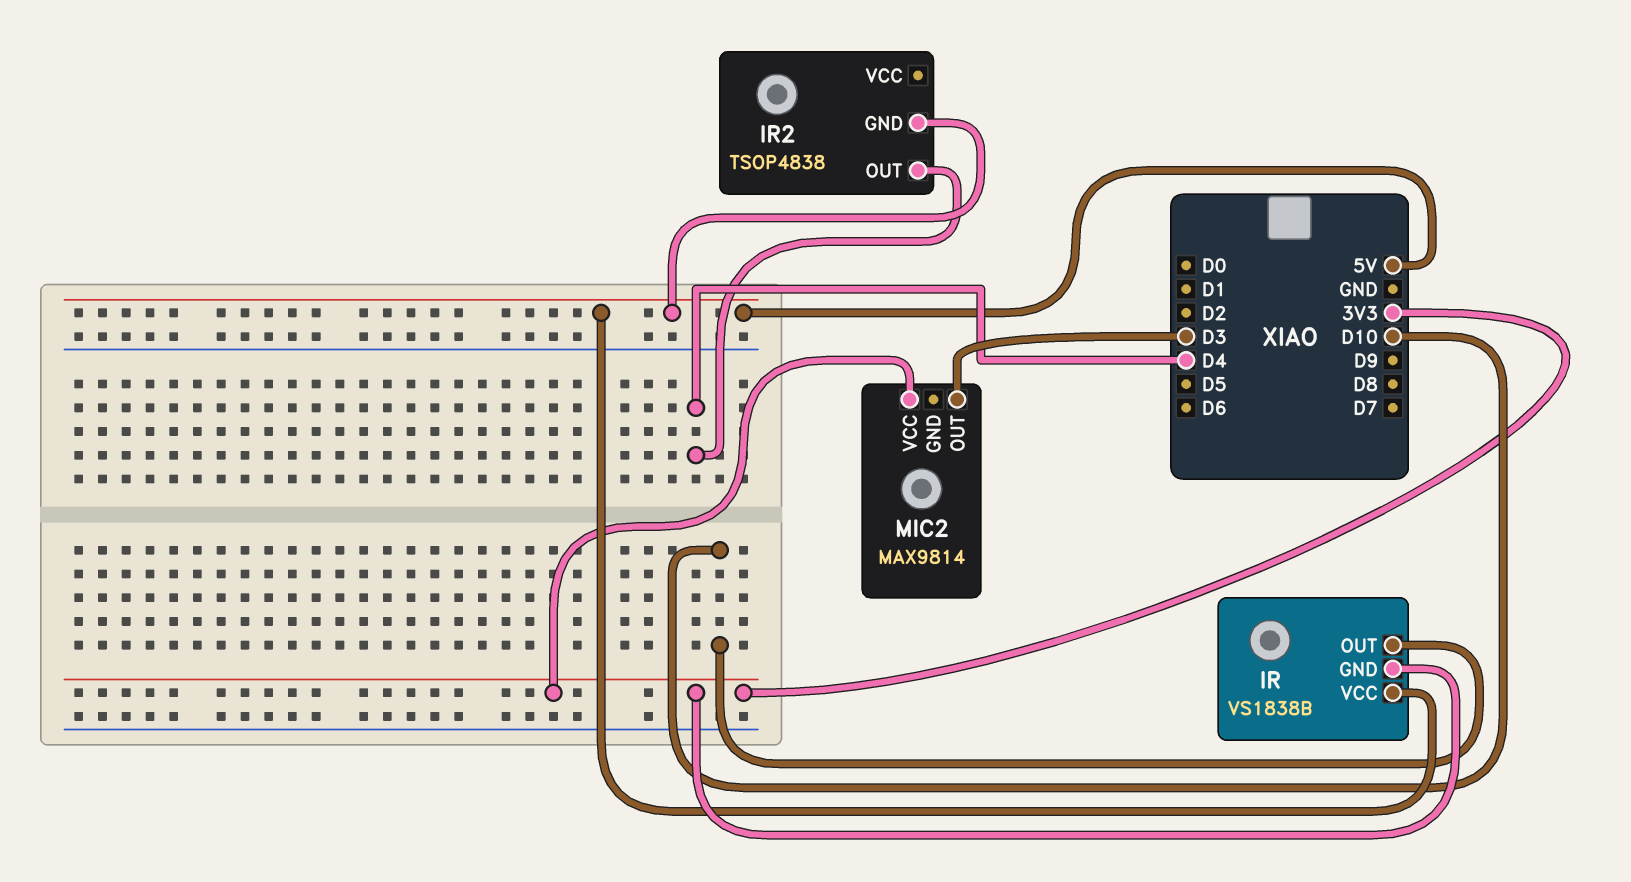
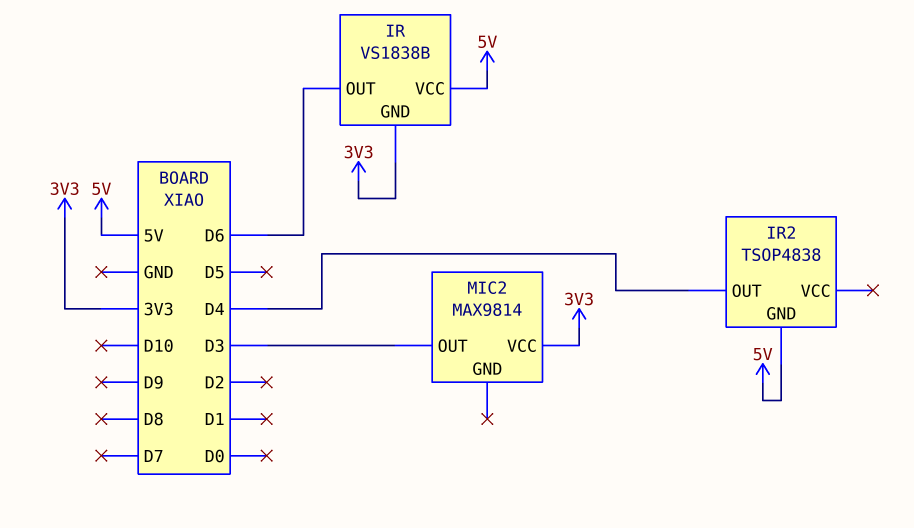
IR pin OUT: D10 -> D6

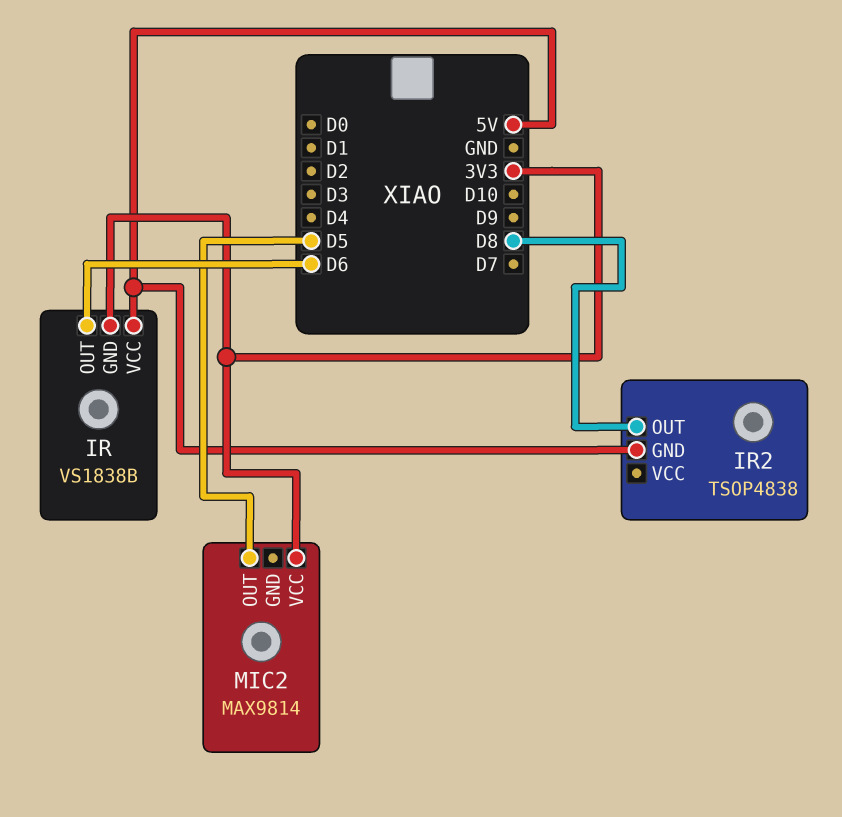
IR2 pin OUT: D4 -> D8
MIC2 pin OUT: D3 -> D5

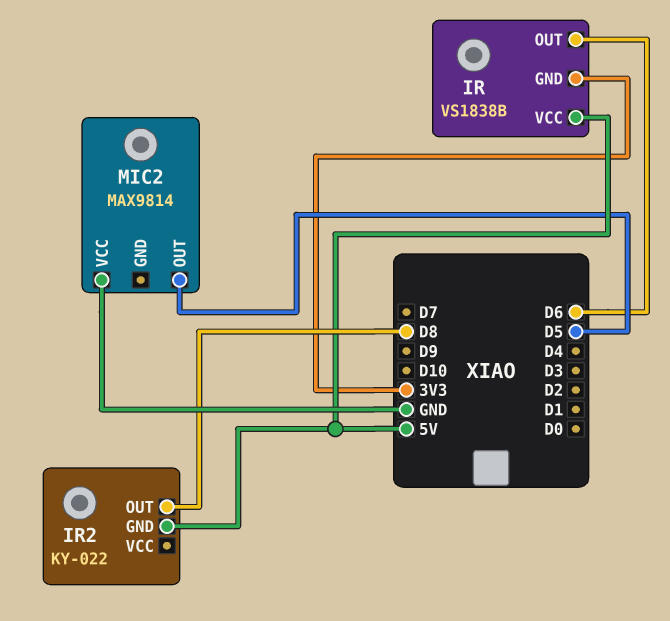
IR2: TSOP4838 -> KY-022
MIC2 pin VCC: 3V3 -> GND

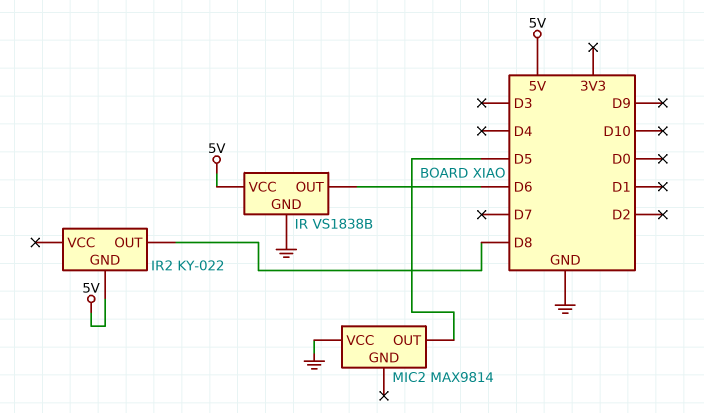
IR pin GND: 3V3 -> GND

